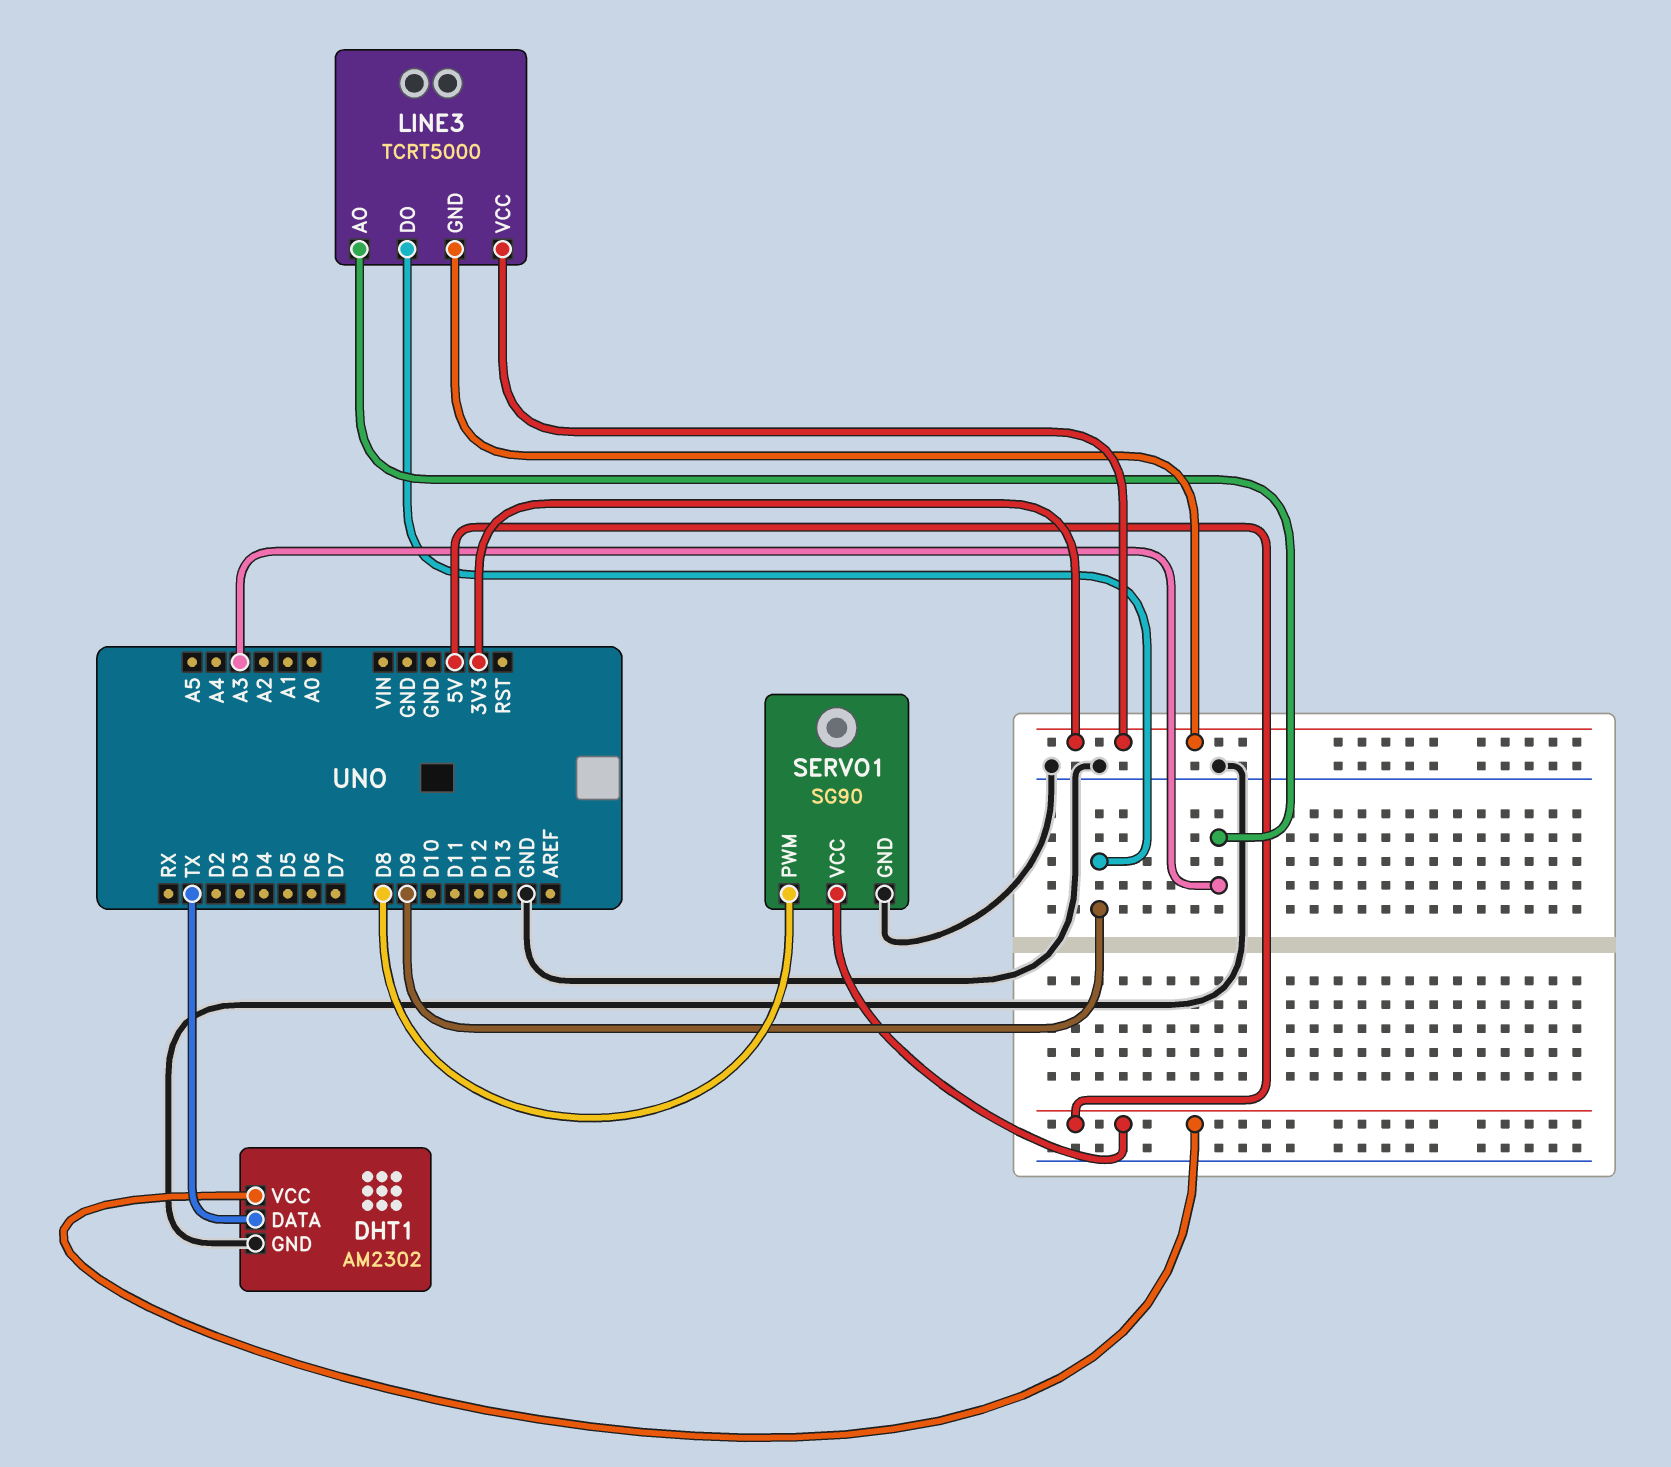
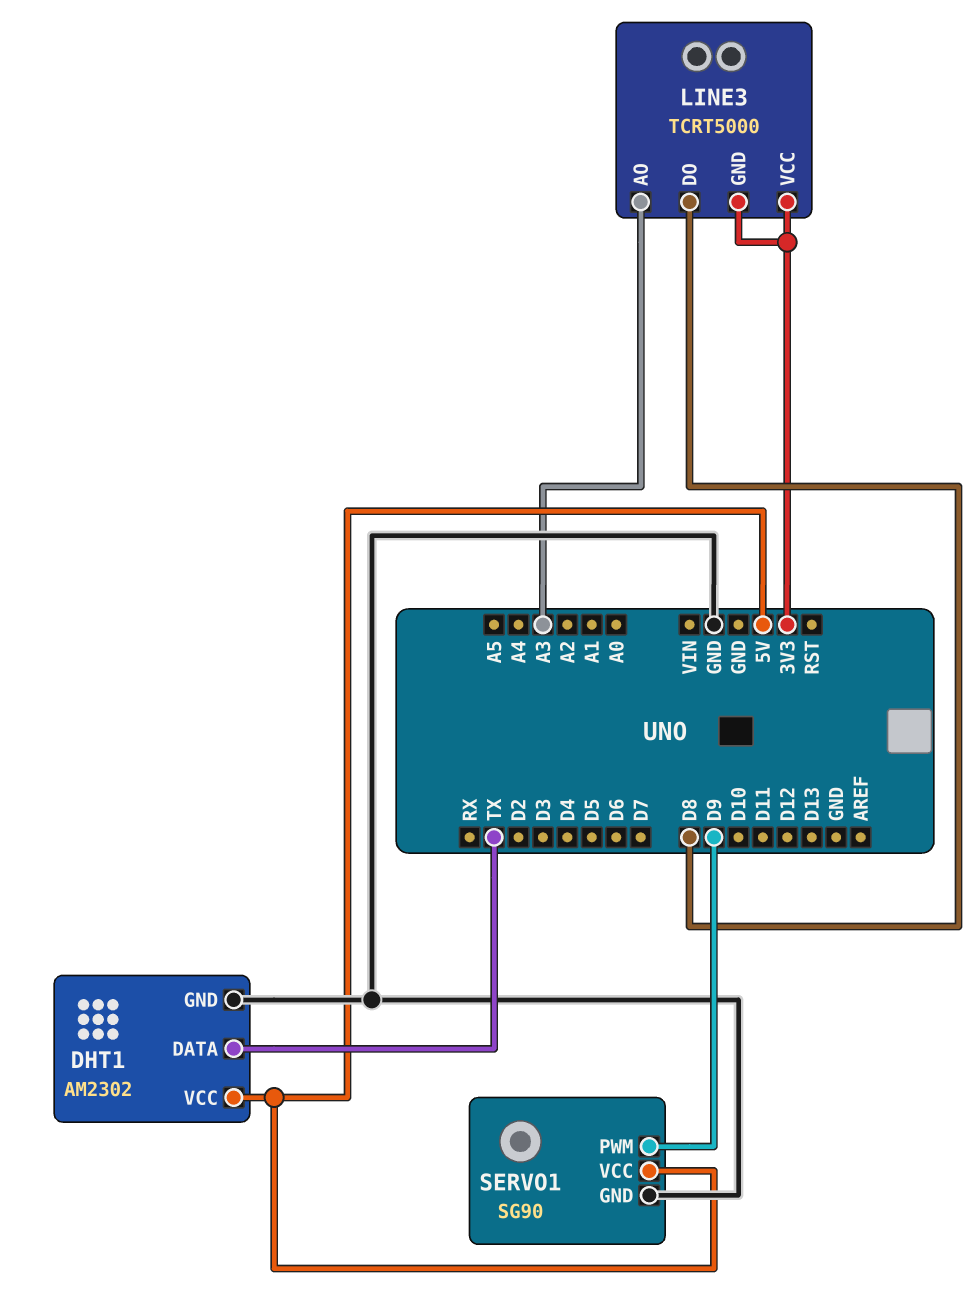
LINE3 pin DO: D9 -> D8
SERVO1 pin PWM: D8 -> D9

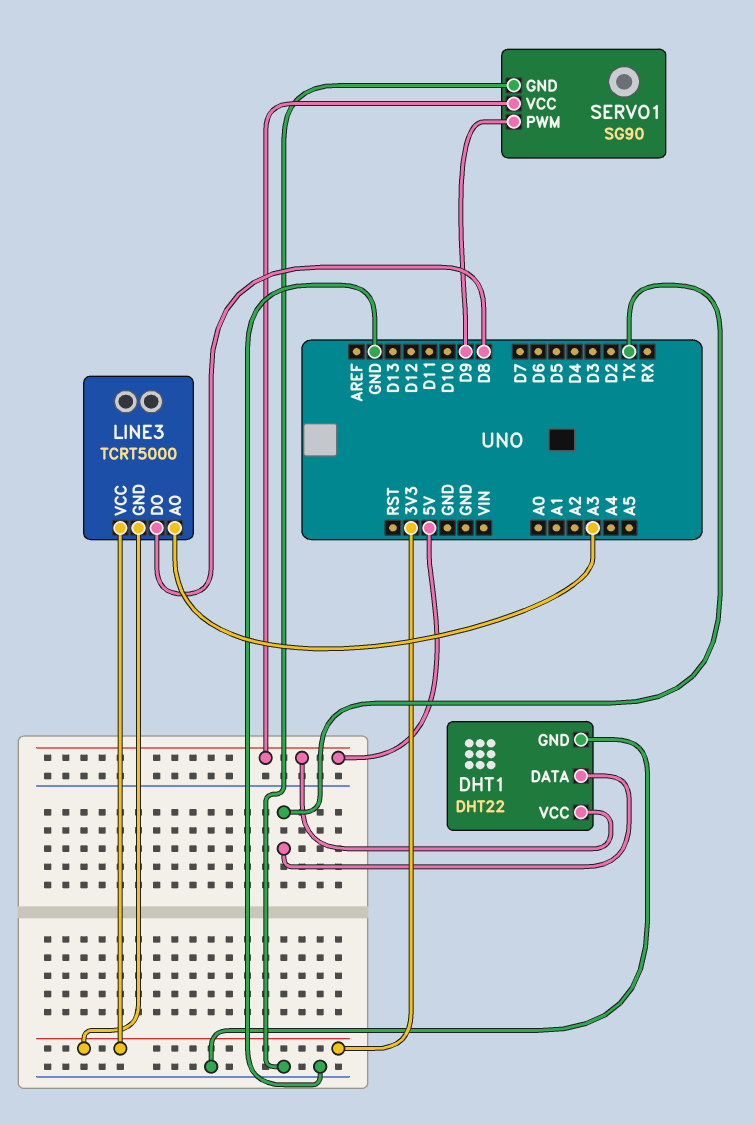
DHT1: AM2302 -> DHT22

